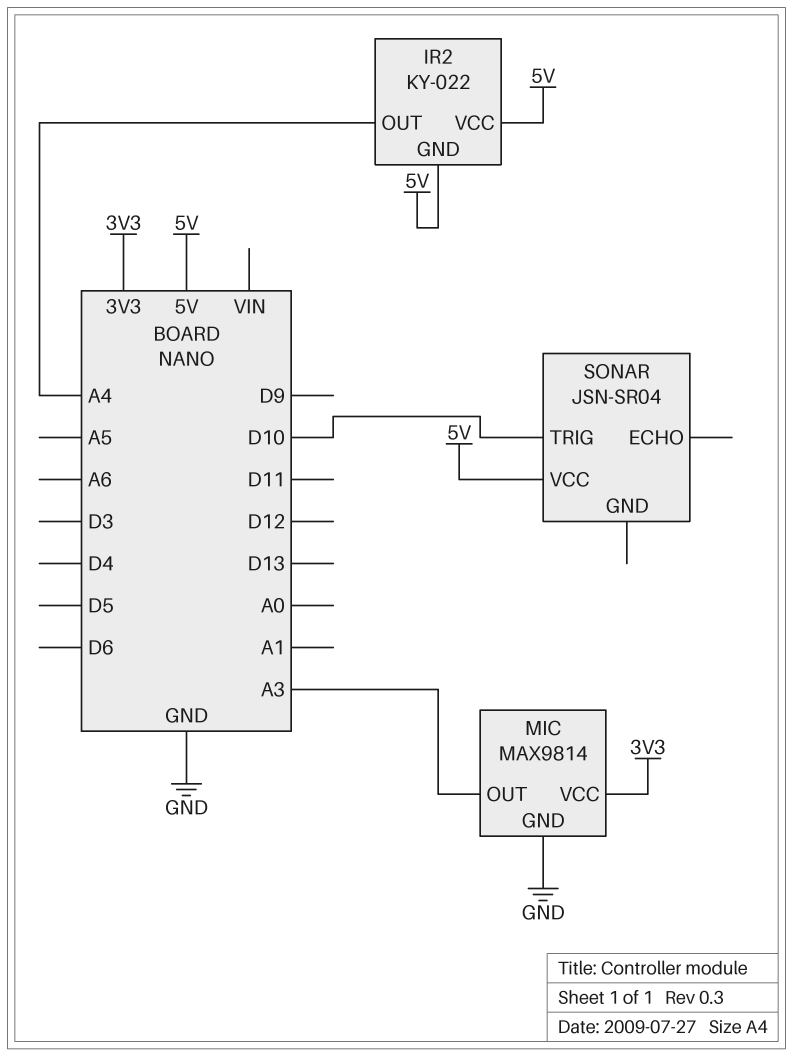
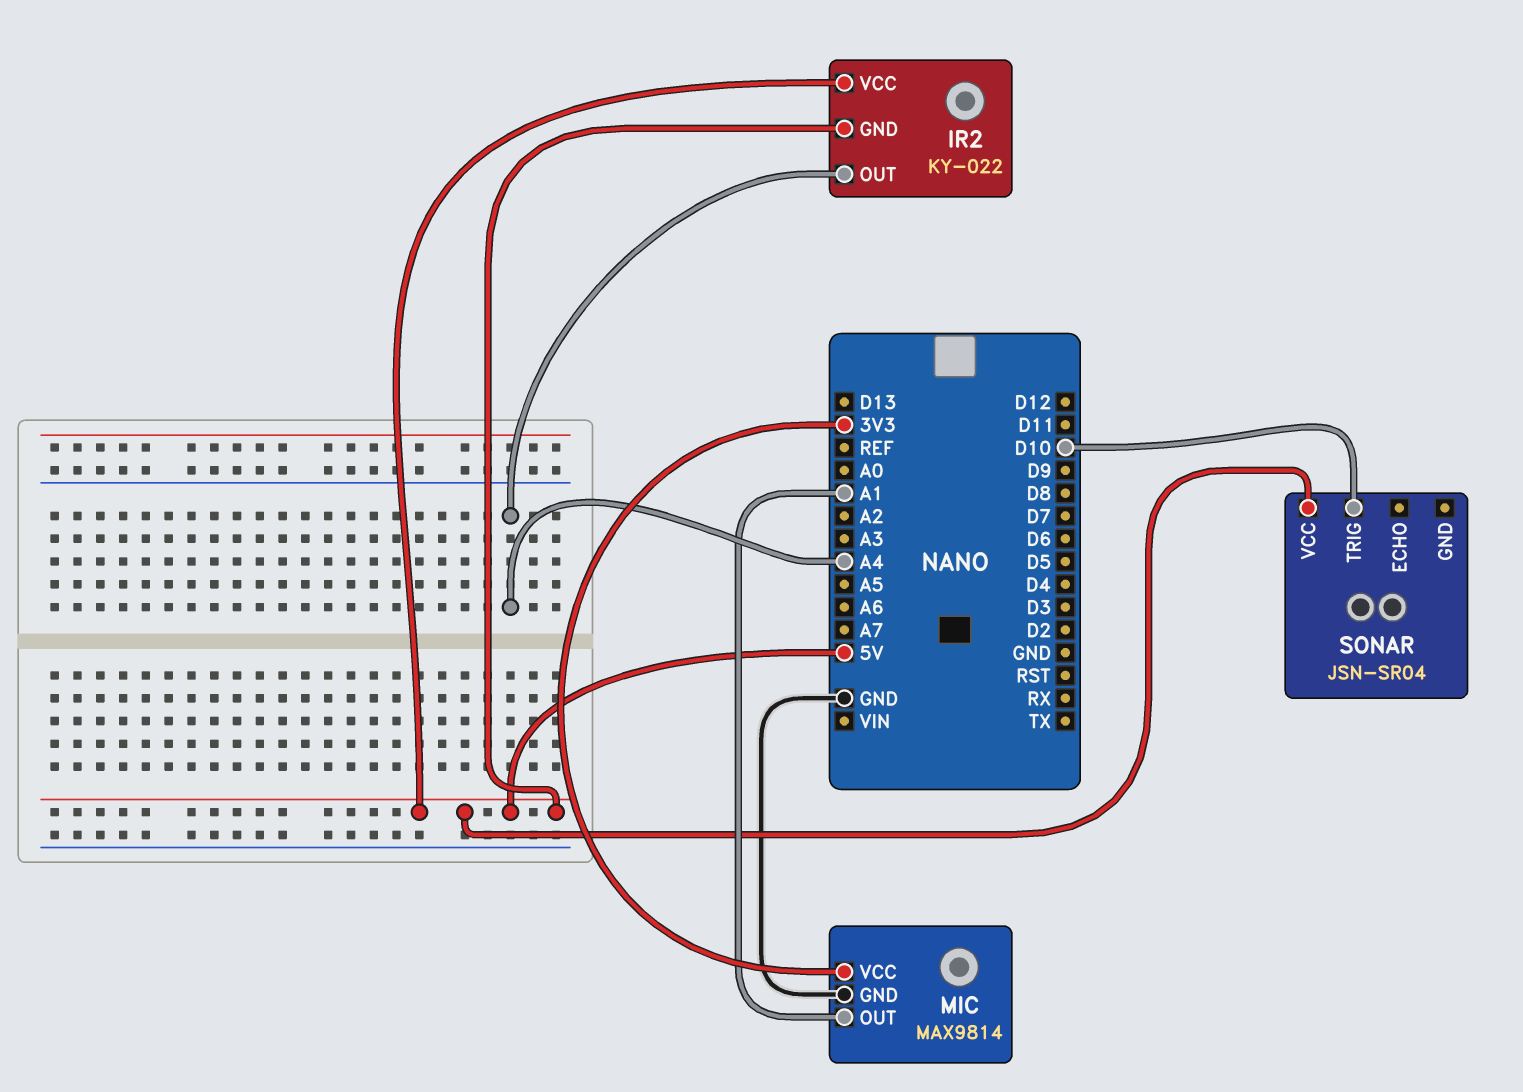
MIC pin OUT: A3 -> A1

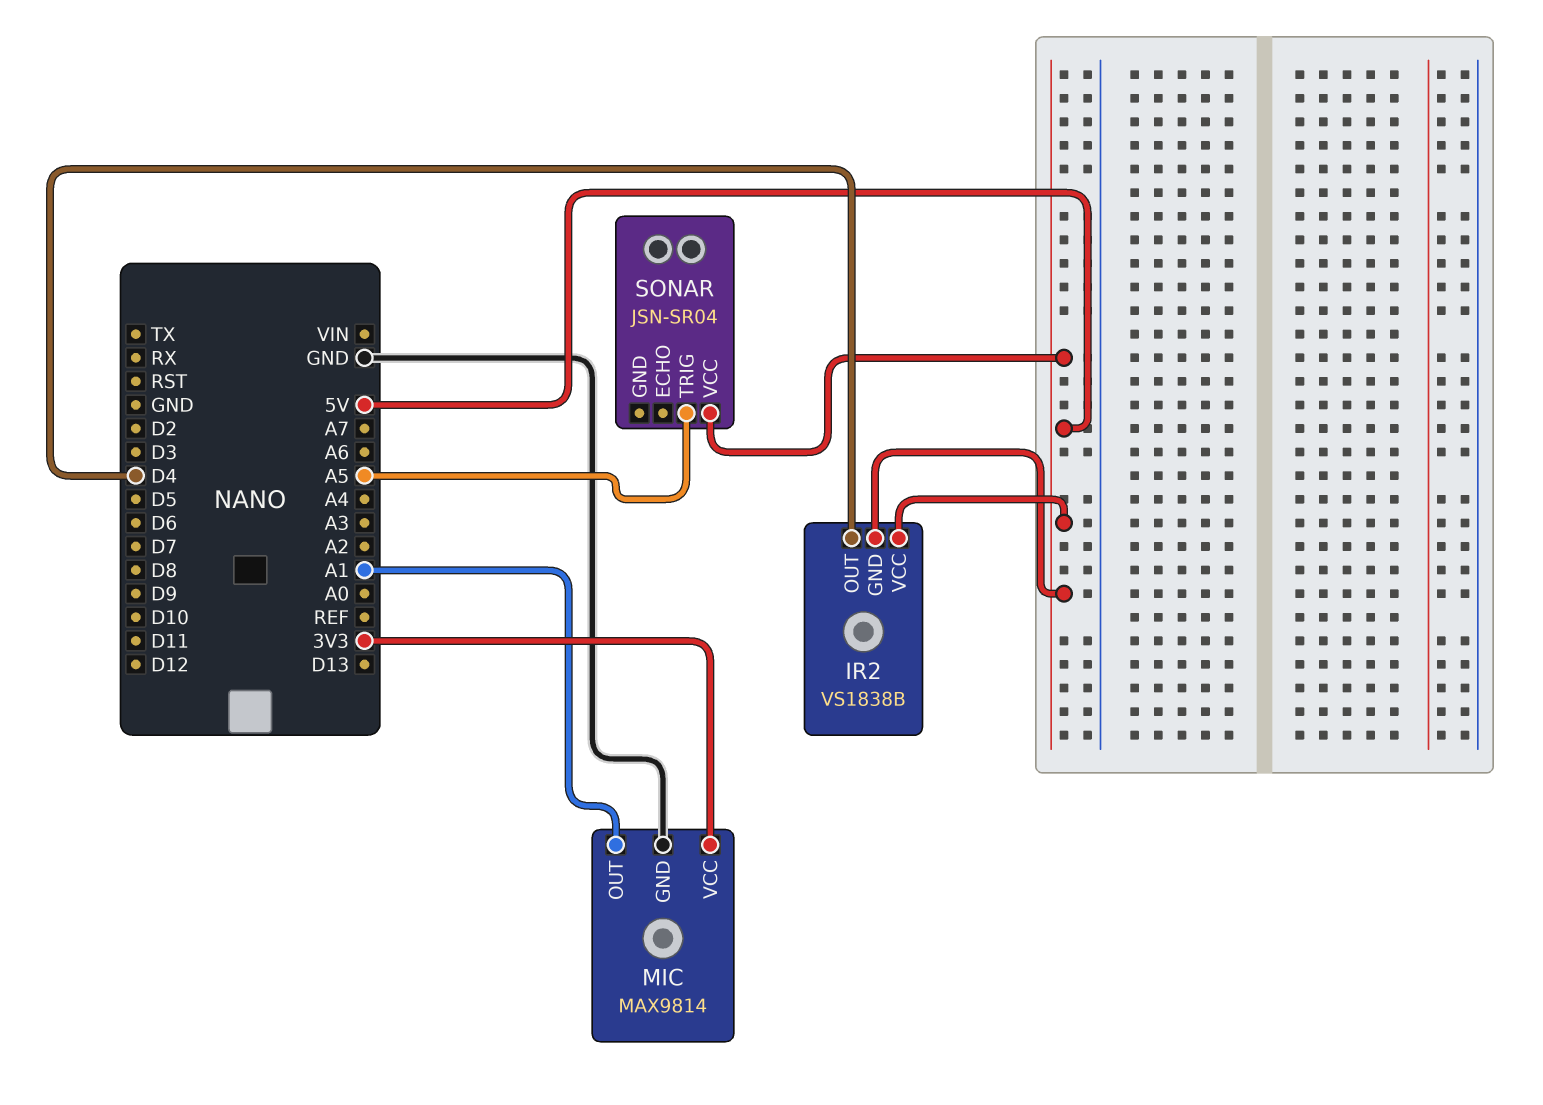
IR2: KY-022 -> VS1838B
IR2 pin OUT: A4 -> D4
SONAR pin TRIG: D10 -> A5

